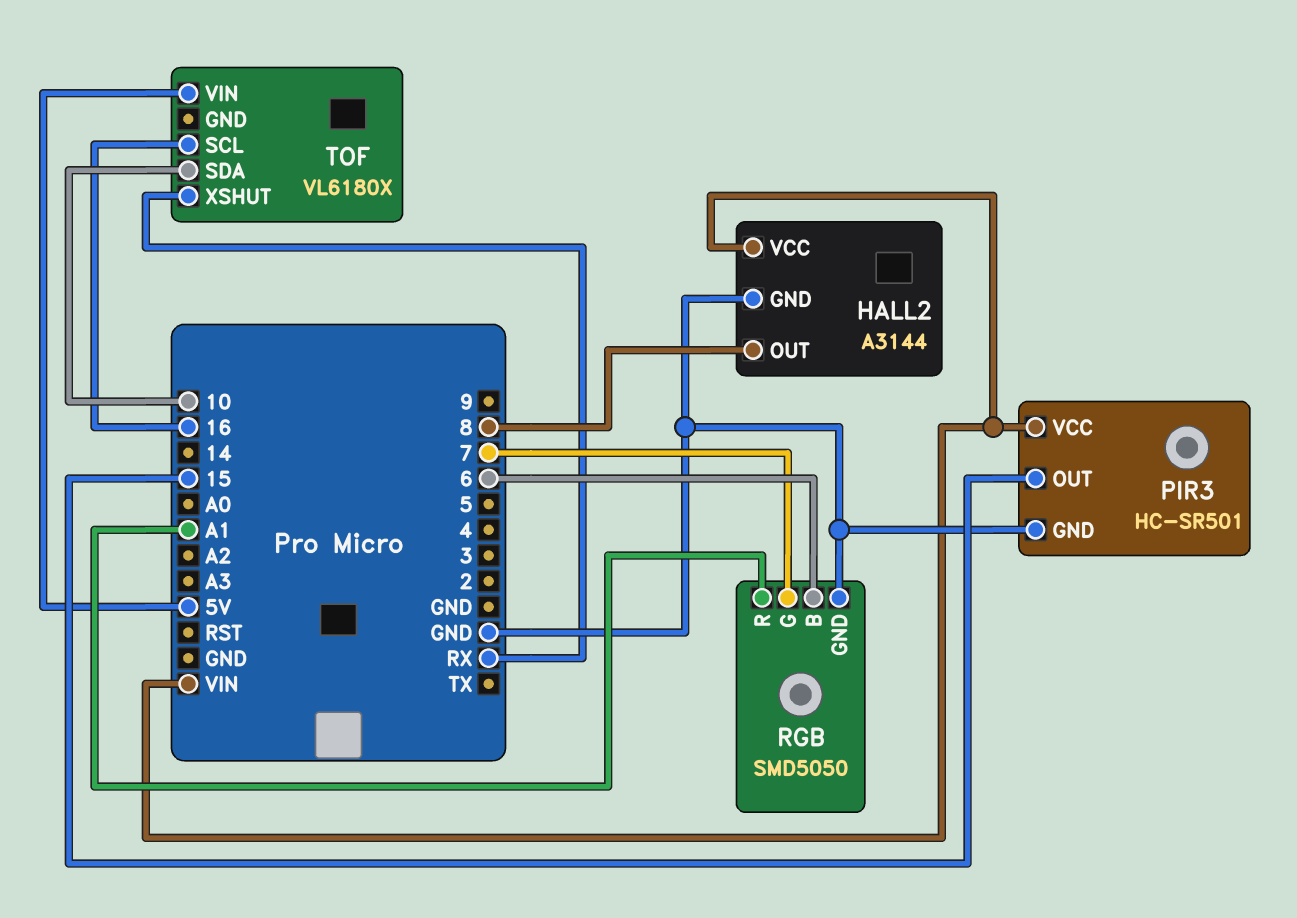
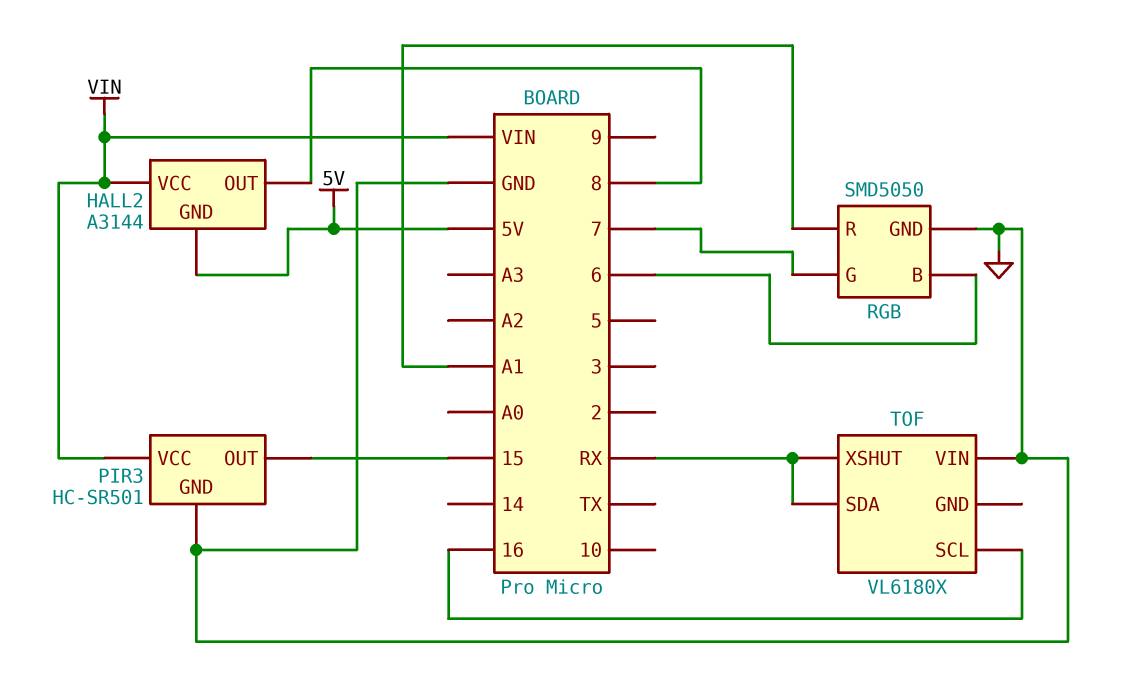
HALL2 pin GND: GND -> 5V
TOF pin SDA: 10 -> RX
TOF pin VIN: 5V -> GND

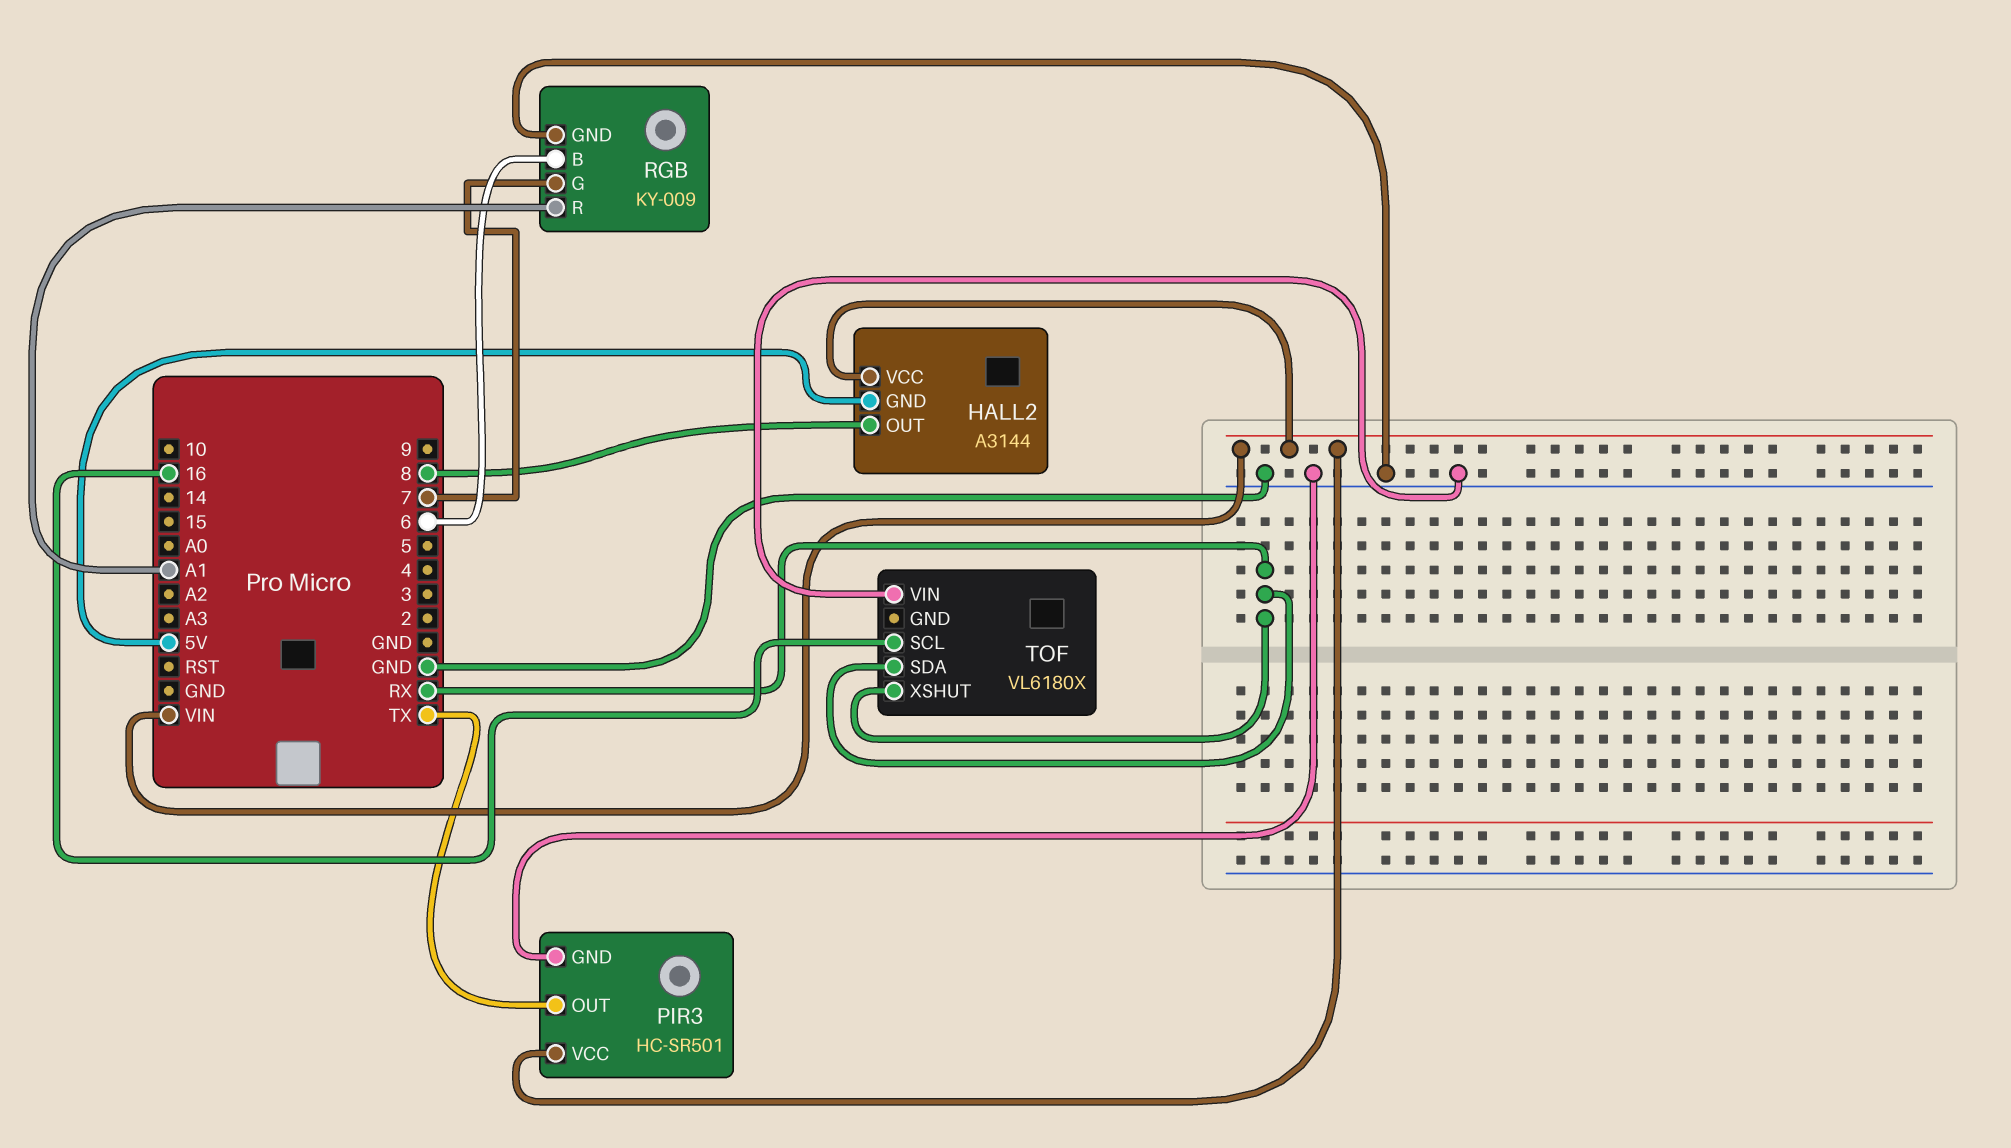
PIR3 pin OUT: 15 -> TX
RGB: SMD5050 -> KY-009

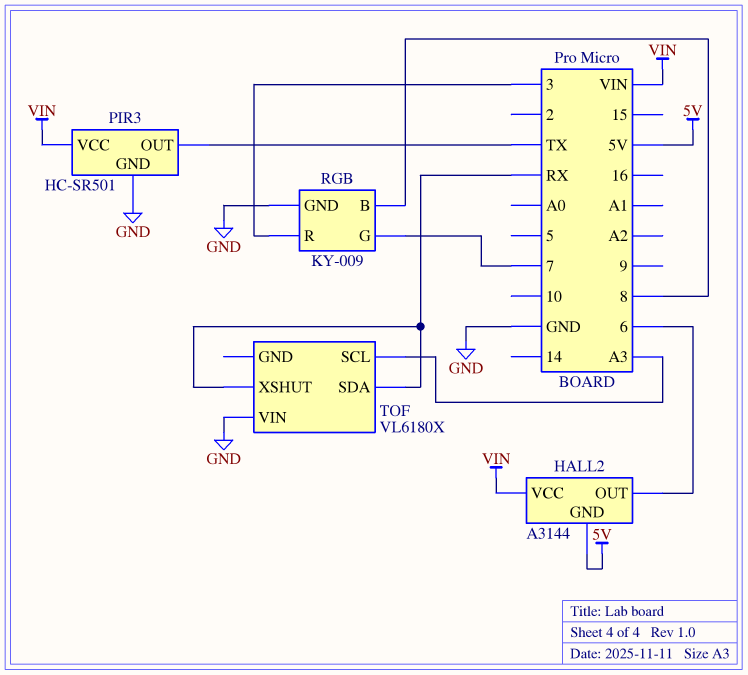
HALL2 pin OUT: 8 -> 6
RGB pin B: 6 -> 8
RGB pin R: A1 -> 3
TOF pin SCL: 16 -> A3

